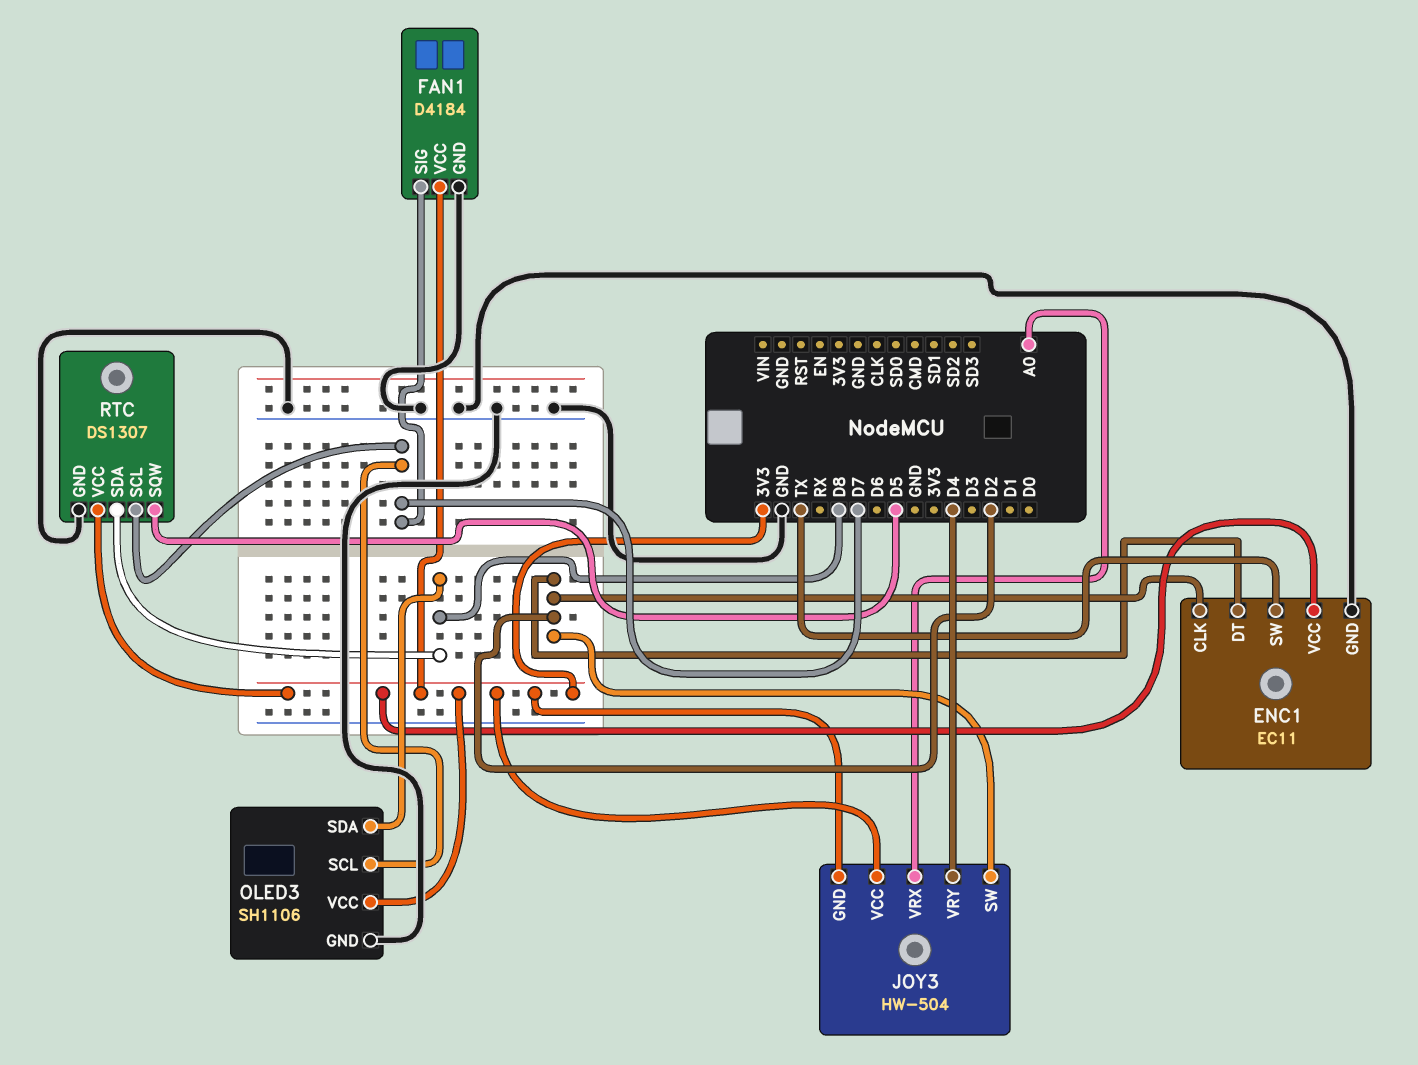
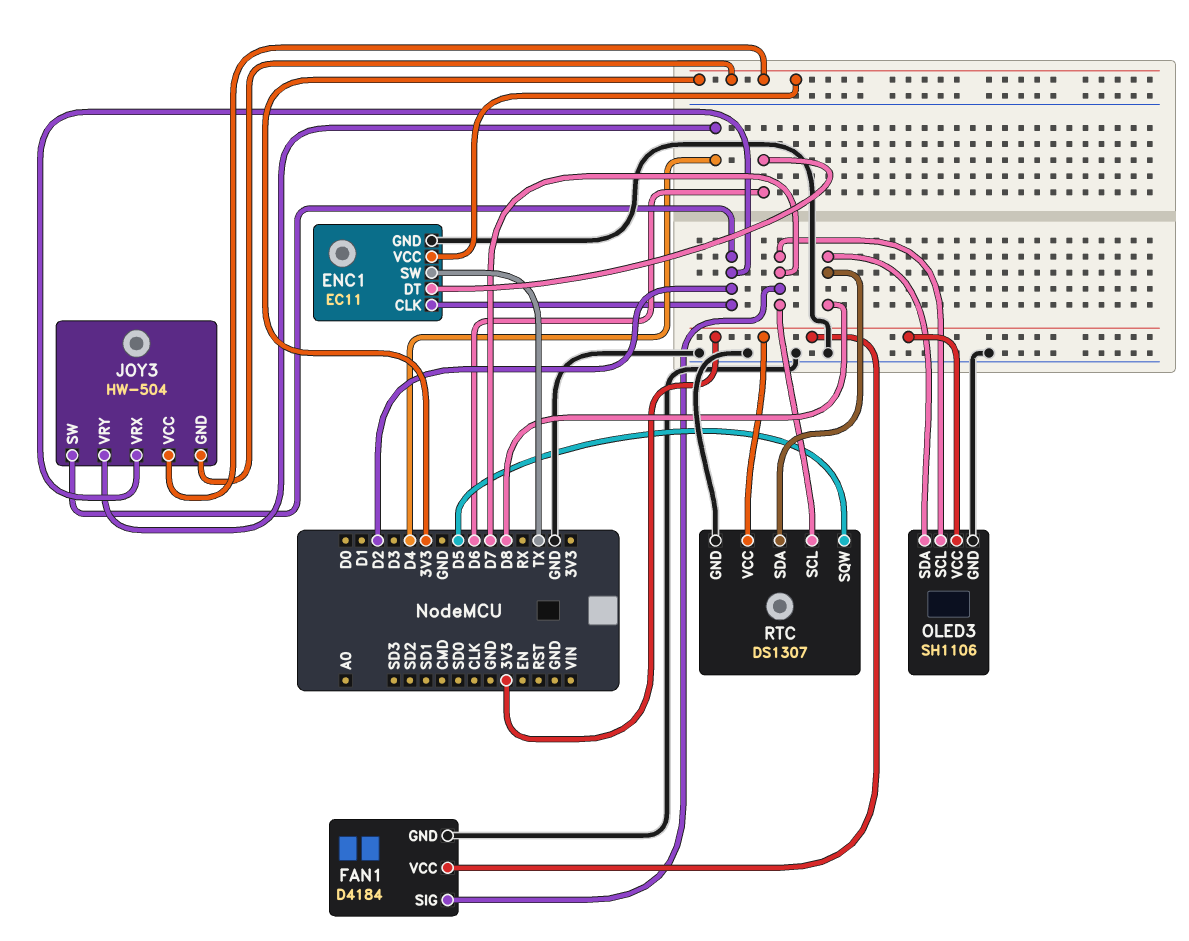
ENC1 pin DT: D2 -> D6
JOY3 pin VRX: A0 -> D2

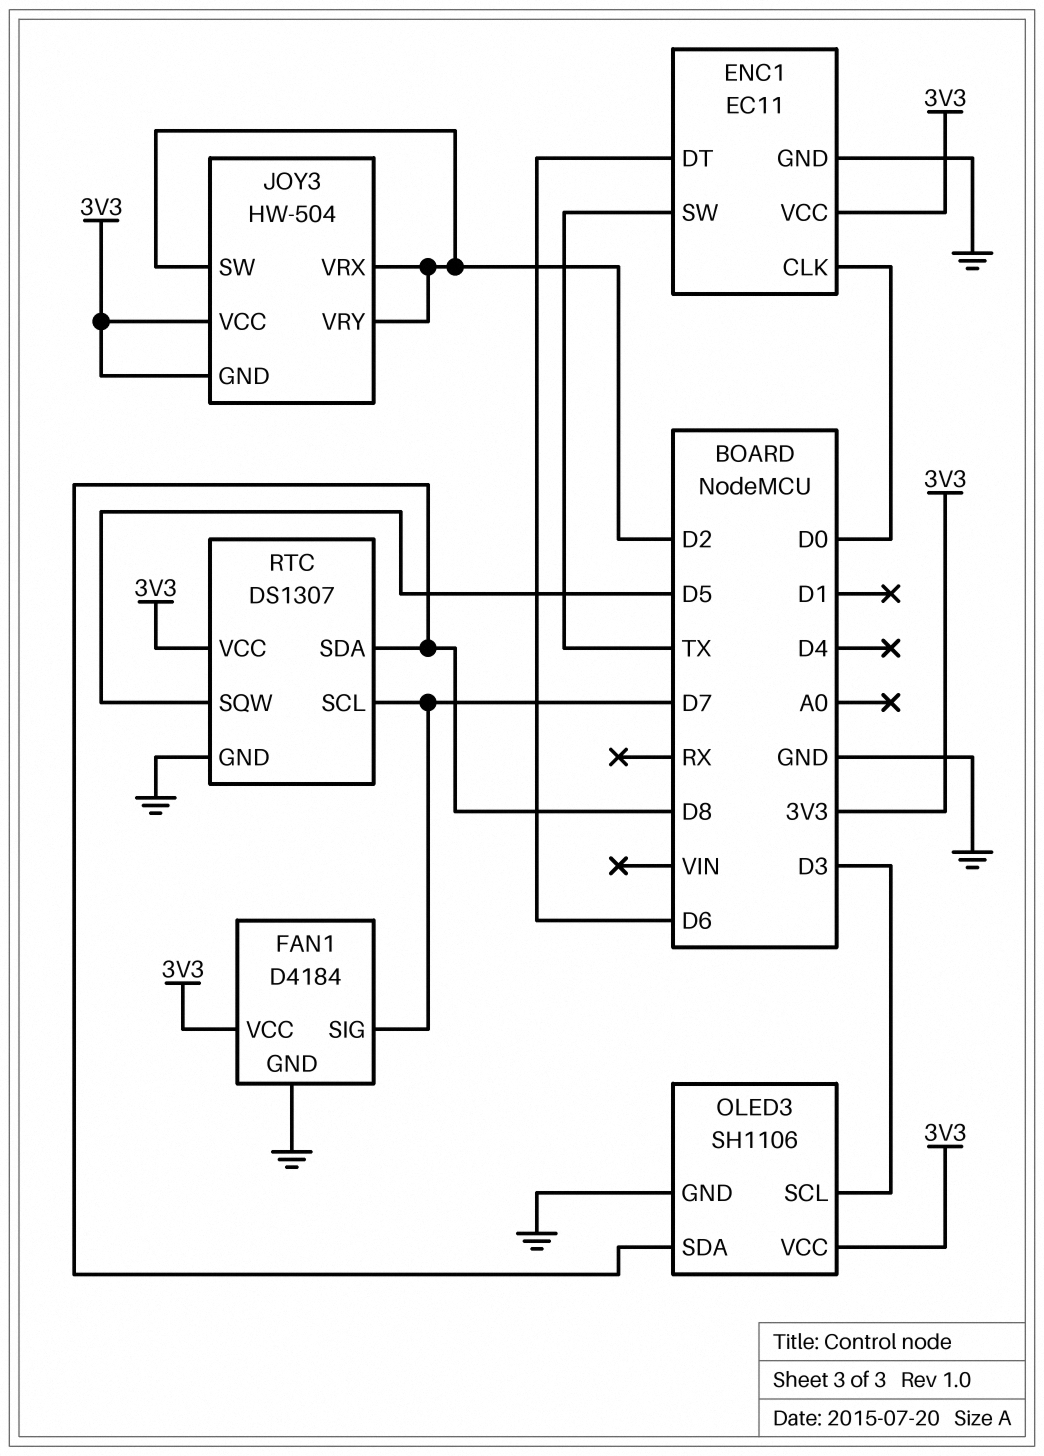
ENC1 pin CLK: D2 -> D0
JOY3 pin VRY: D4 -> D2
OLED3 pin SCL: D7 -> D3

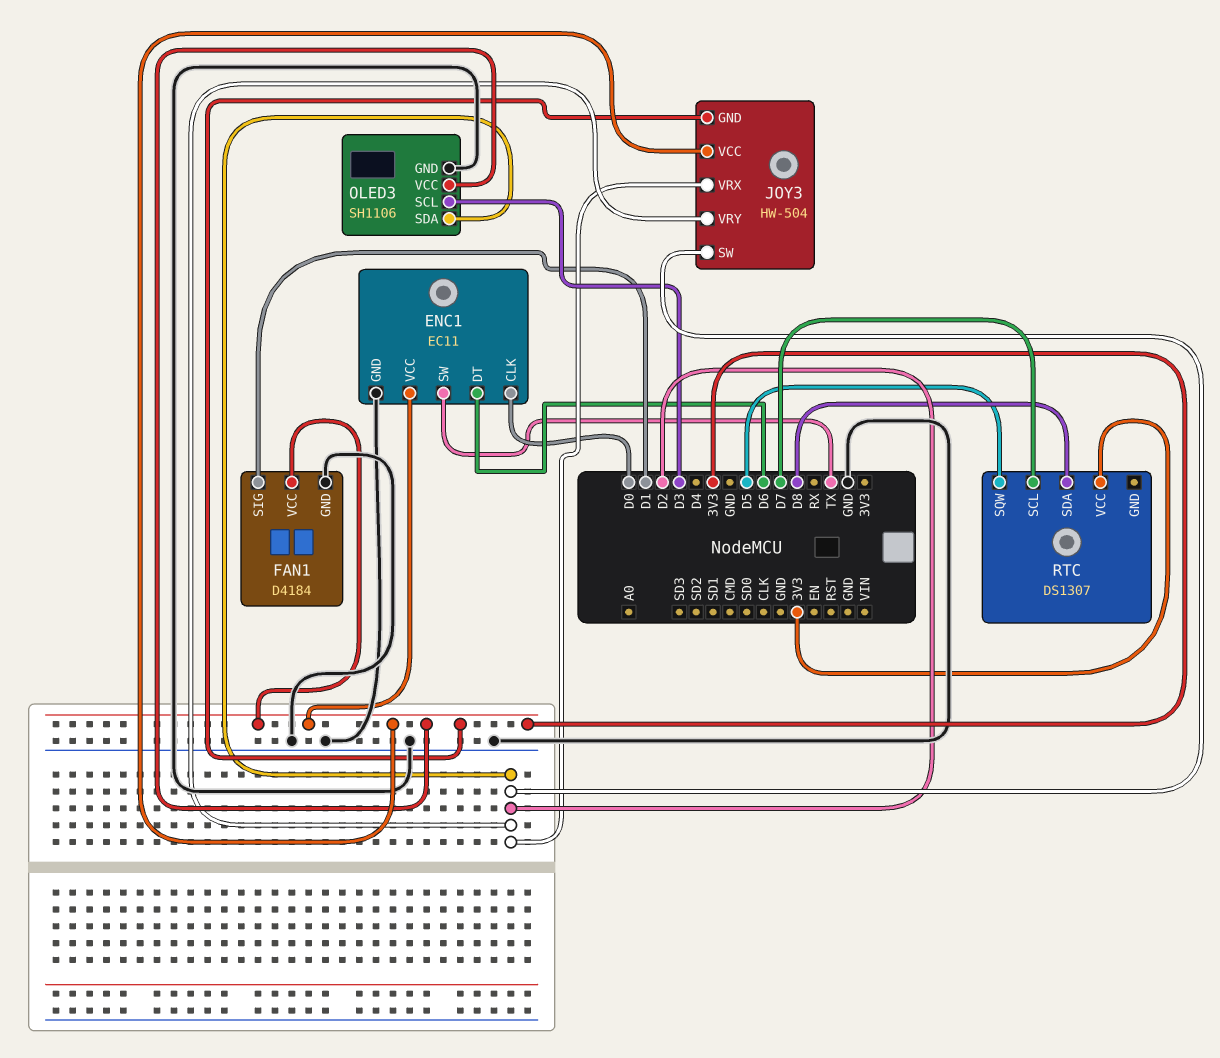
FAN1 pin SIG: D7 -> D1
OLED3 pin SDA: D8 -> D2
RTC pin GND: GND -> none

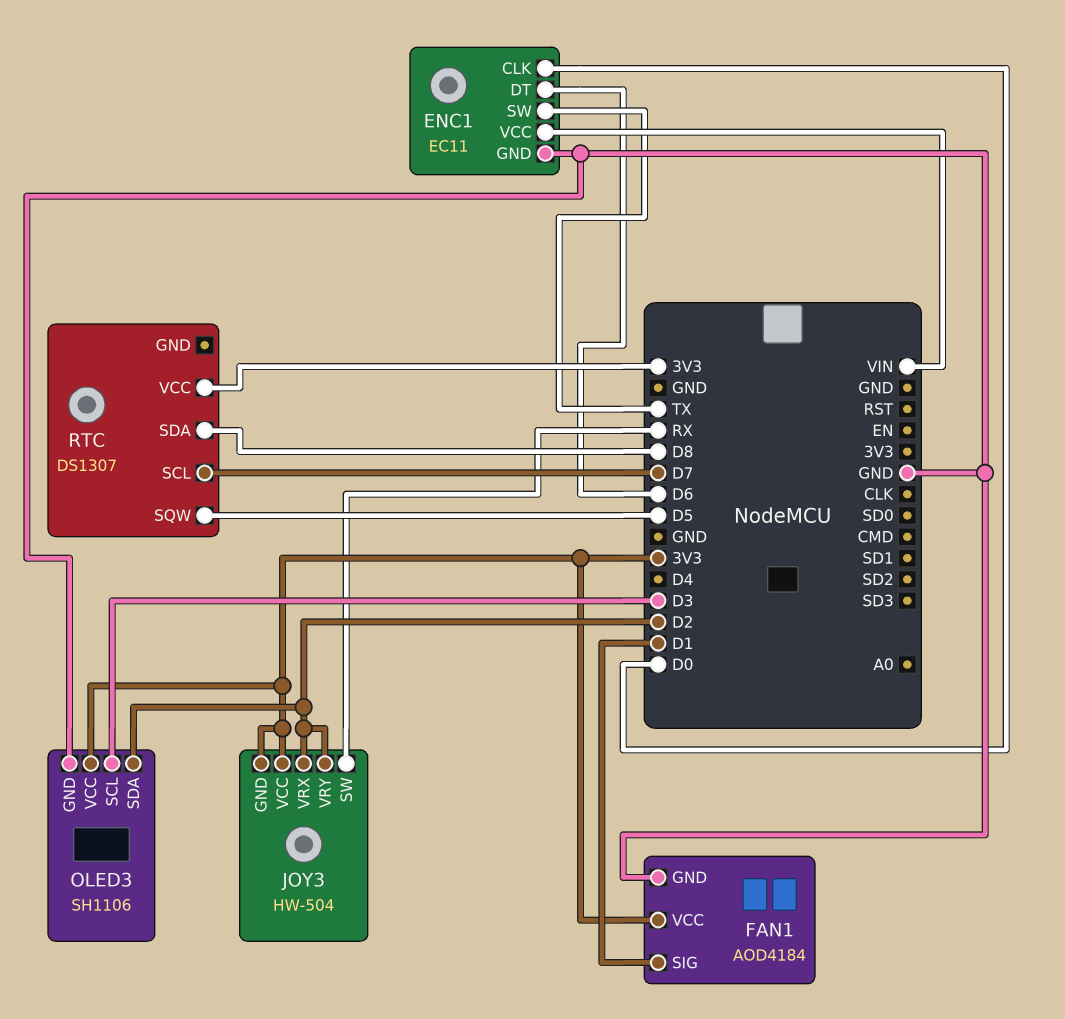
ENC1 pin VCC: 3V3 -> VIN
FAN1: D4184 -> AOD4184
JOY3 pin SW: D2 -> RX

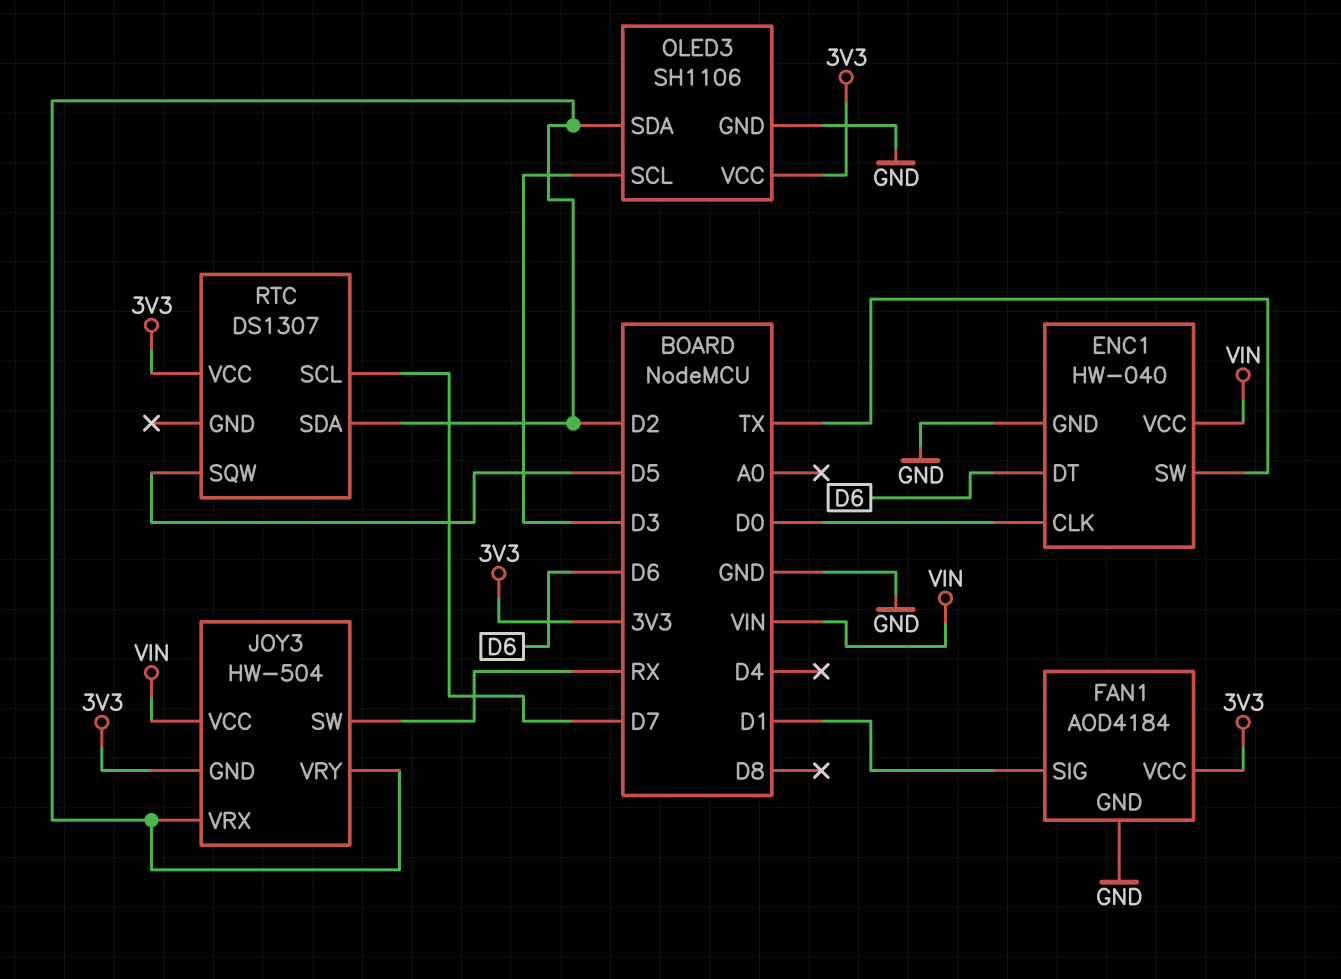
ENC1: EC11 -> HW-040
JOY3 pin VCC: 3V3 -> VIN
RTC pin SDA: D8 -> D2

